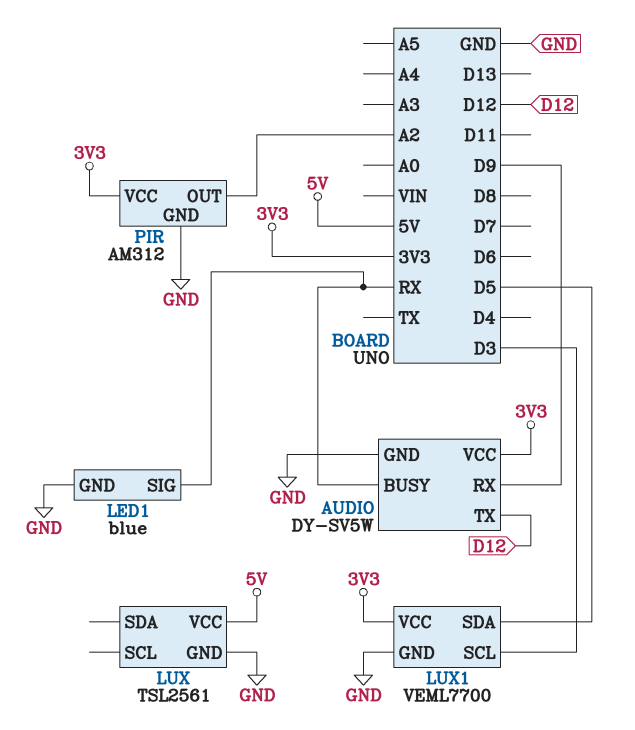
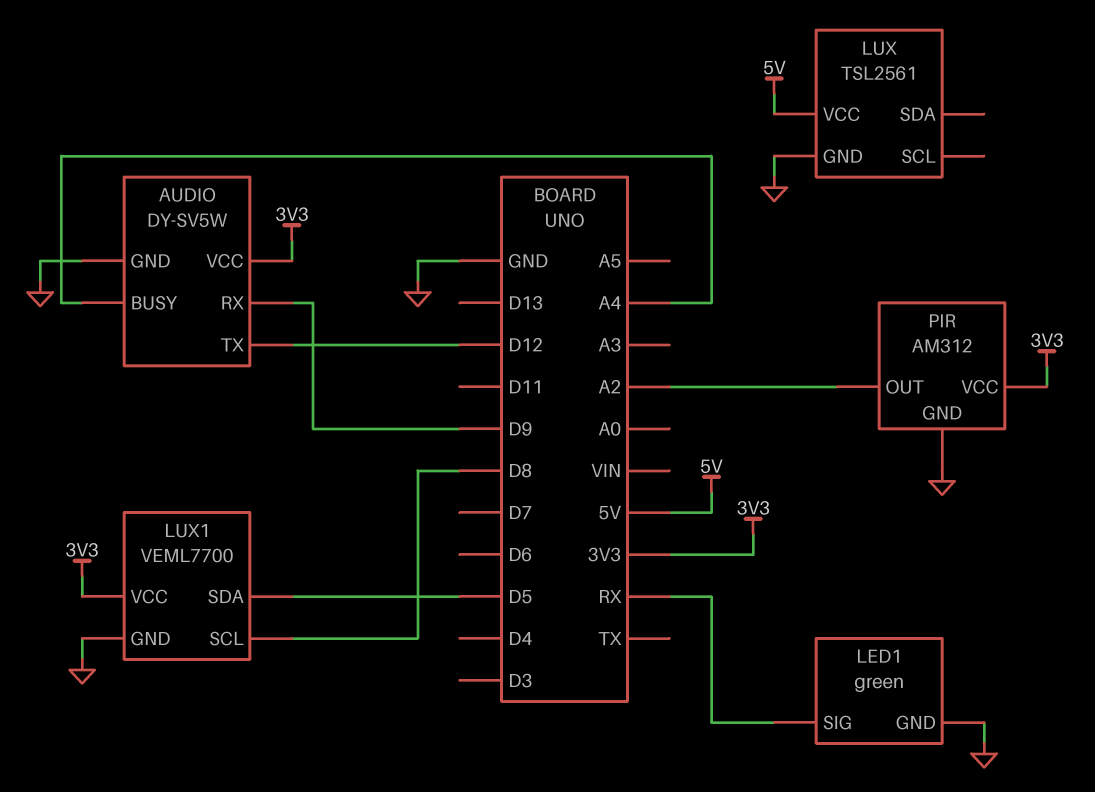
AUDIO pin BUSY: RX -> A4
LED1: blue -> green
LUX1 pin SCL: D3 -> D8

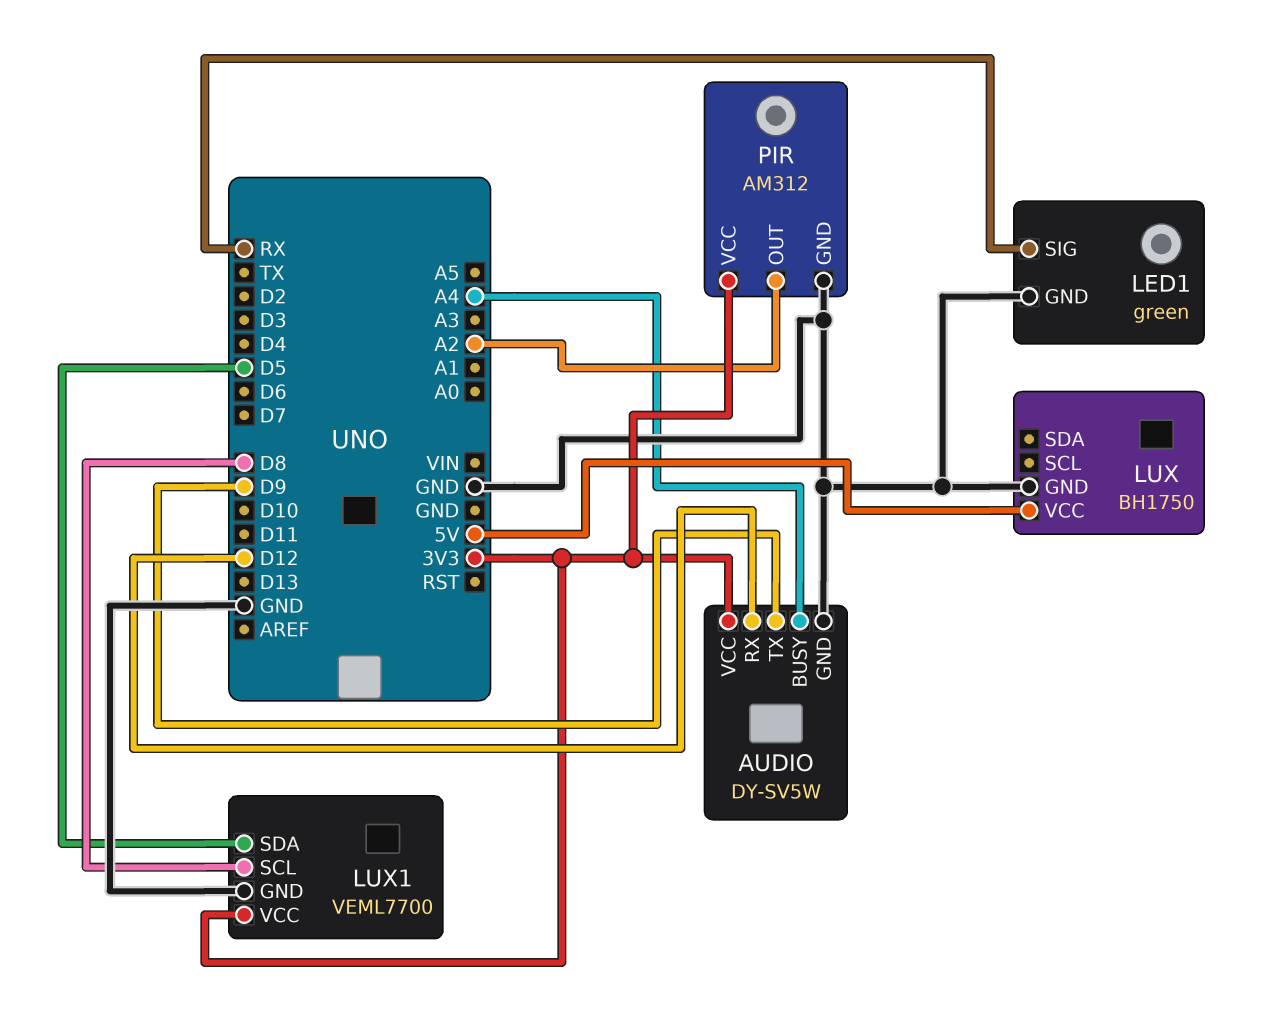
AUDIO pin RX: D9 -> D12
AUDIO pin TX: D12 -> D9
LUX: TSL2561 -> BH1750

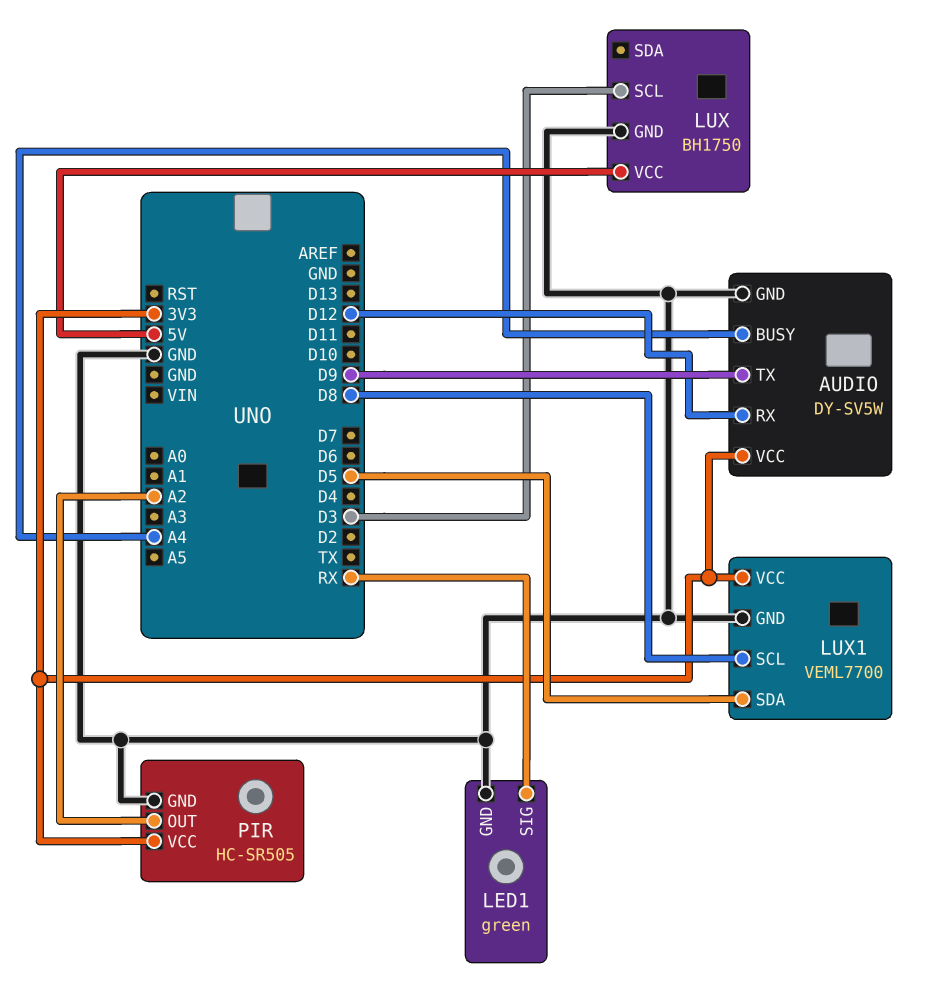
LUX pin SCL: none -> D3
PIR: AM312 -> HC-SR505

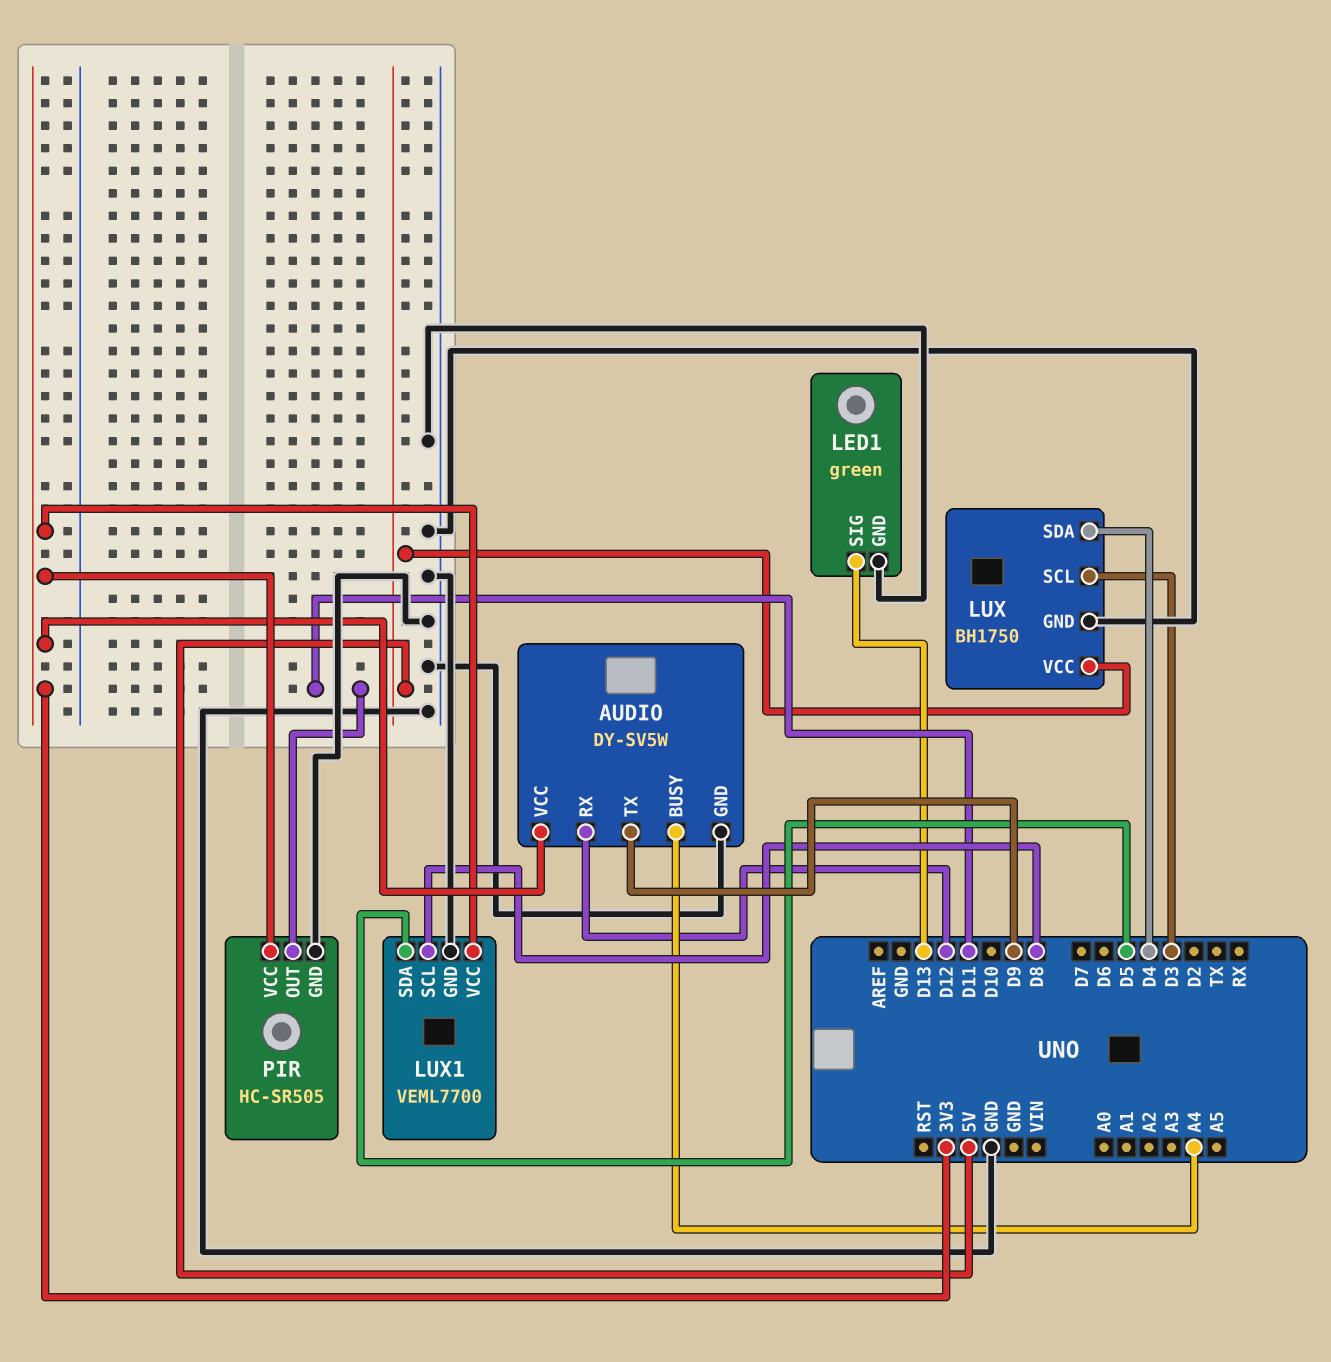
LED1 pin SIG: RX -> D13
LUX pin SDA: none -> D4
PIR pin OUT: A2 -> D11

